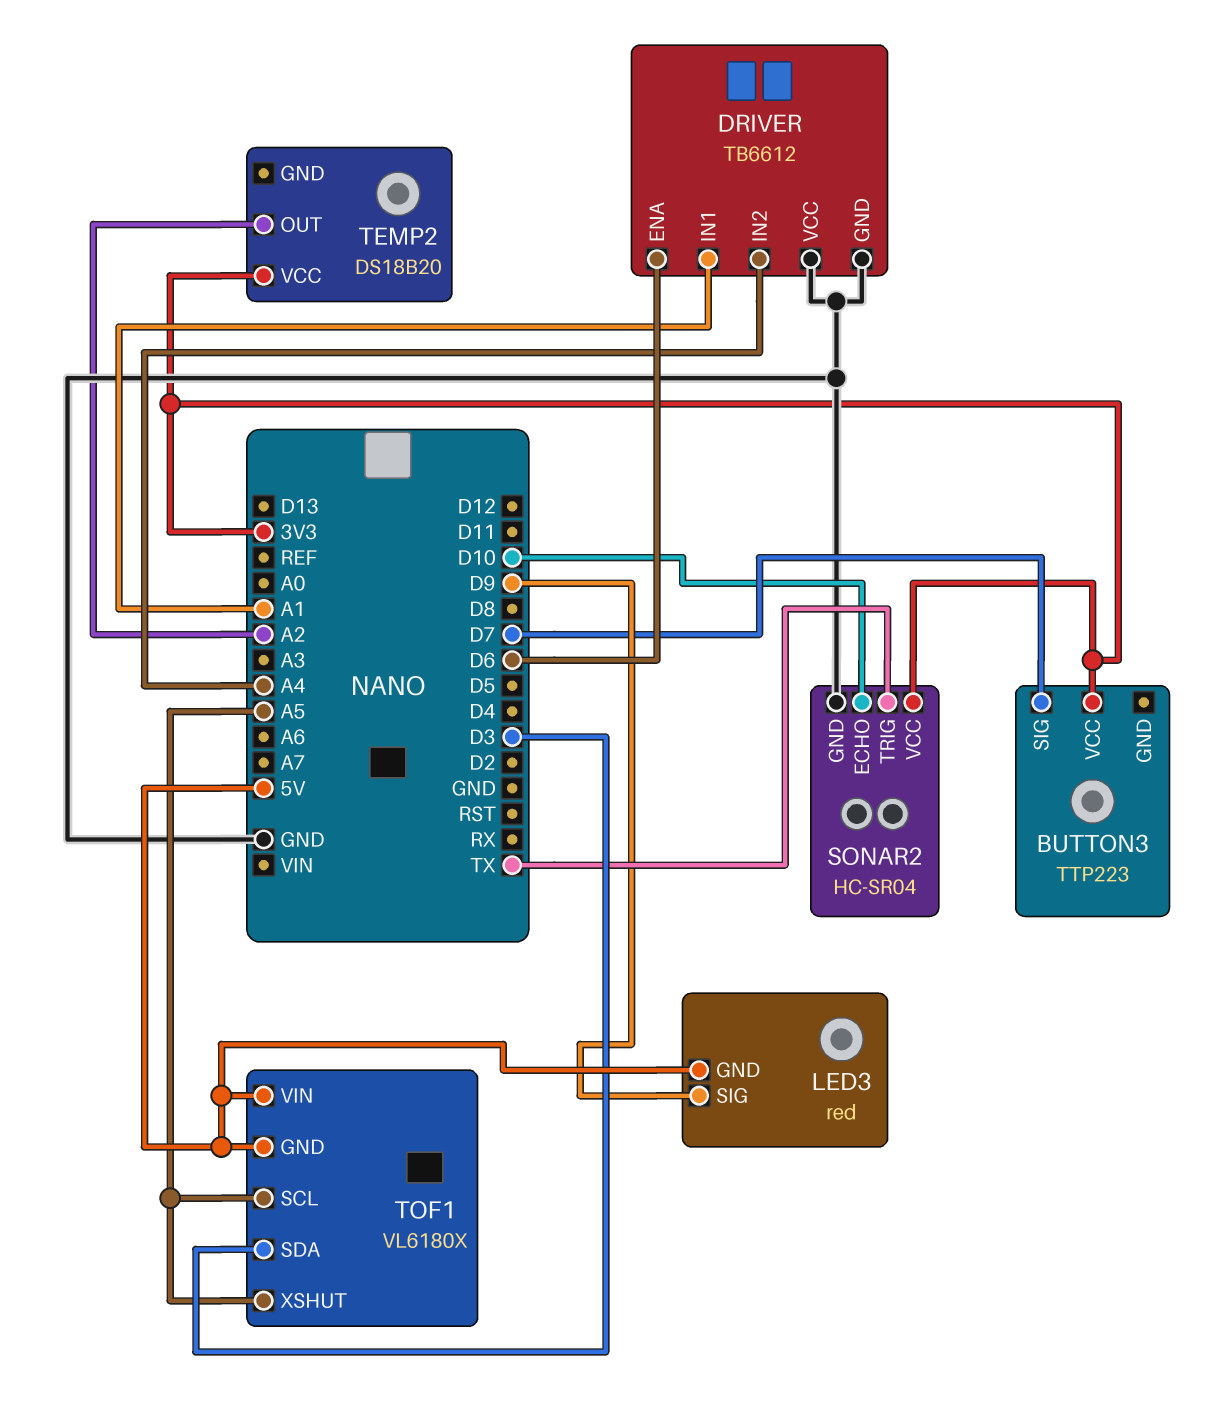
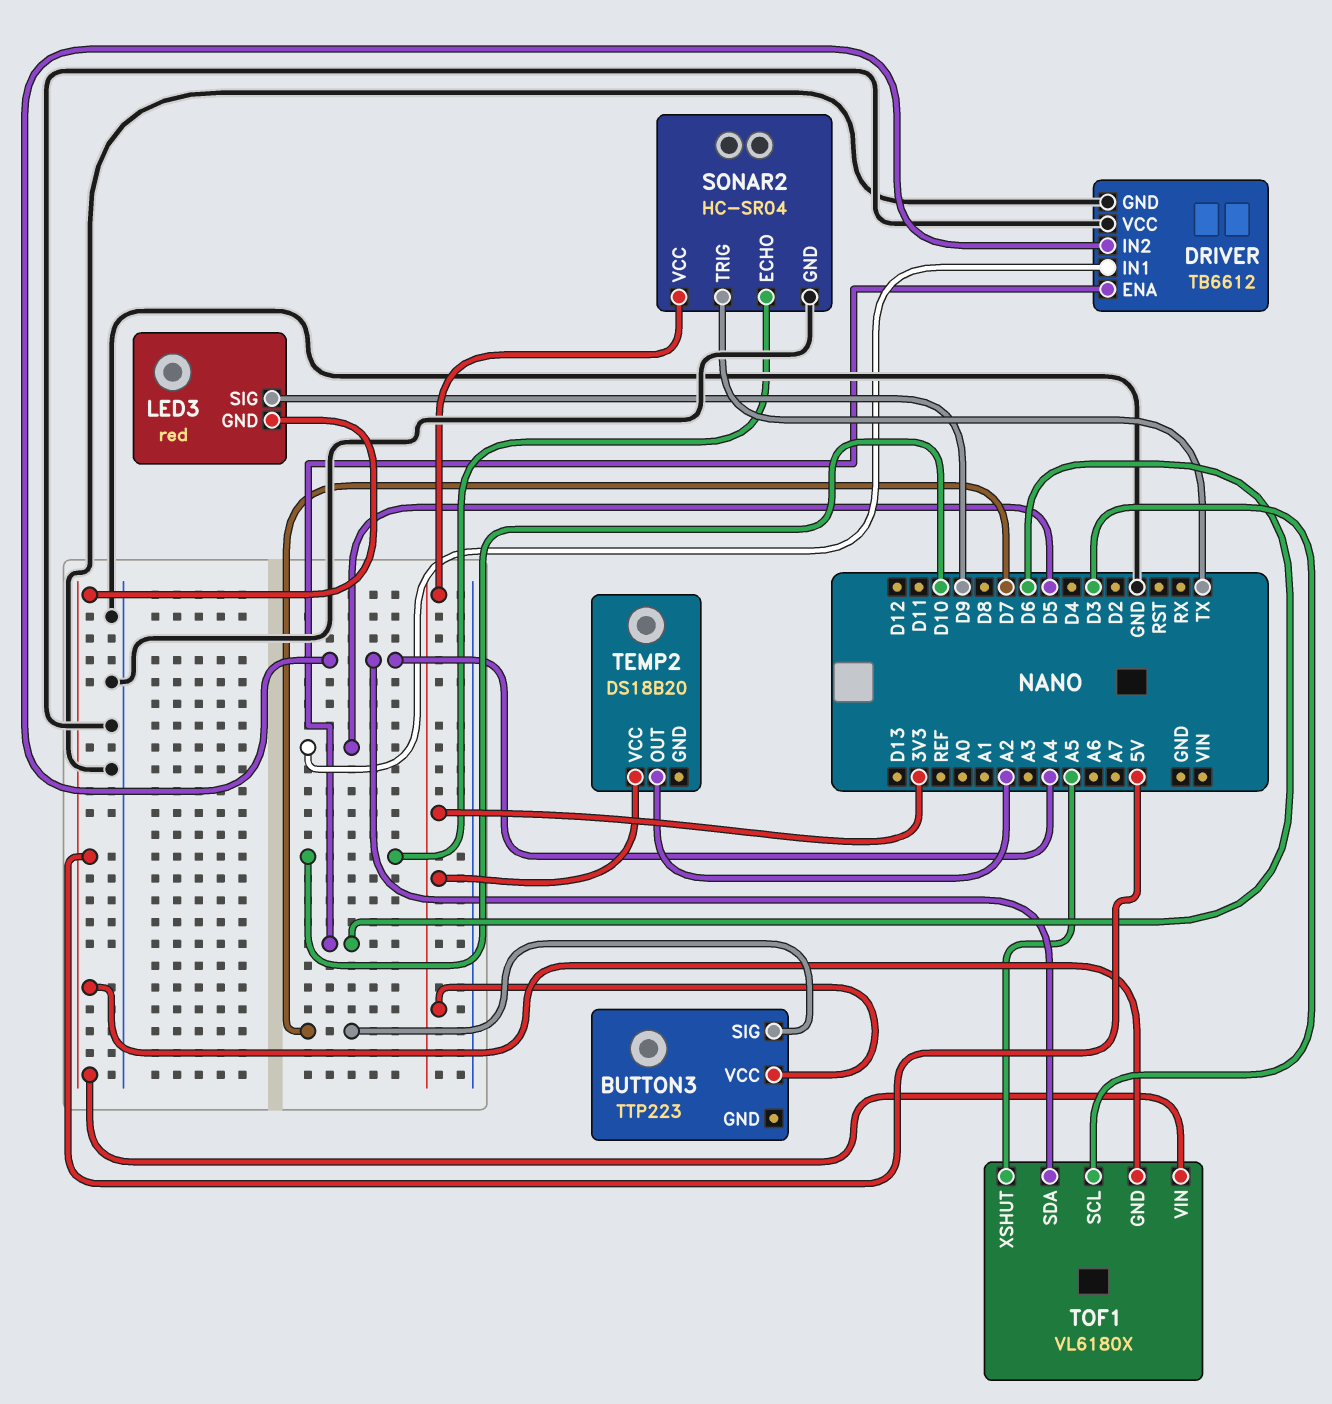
DRIVER pin IN1: A1 -> D5
TOF1 pin SCL: A5 -> D3
TOF1 pin SDA: D3 -> A4

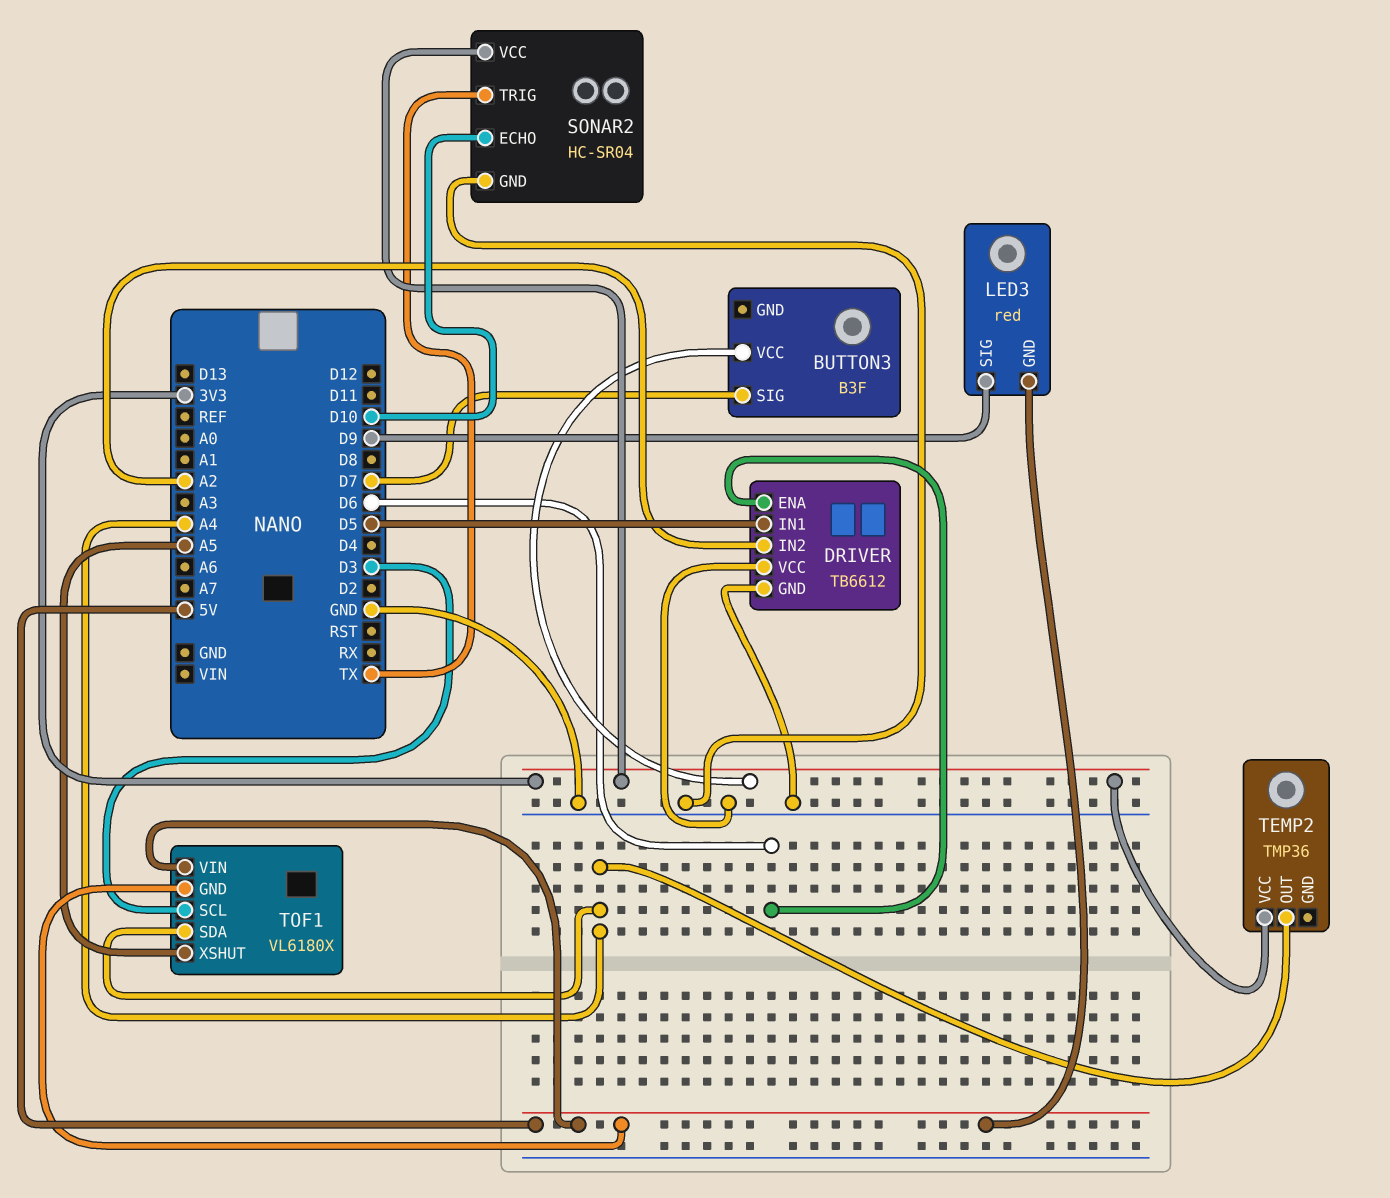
BUTTON3: TTP223 -> B3F
DRIVER pin IN2: A4 -> A2
TEMP2: DS18B20 -> TMP36
TEMP2 pin OUT: A2 -> A4

